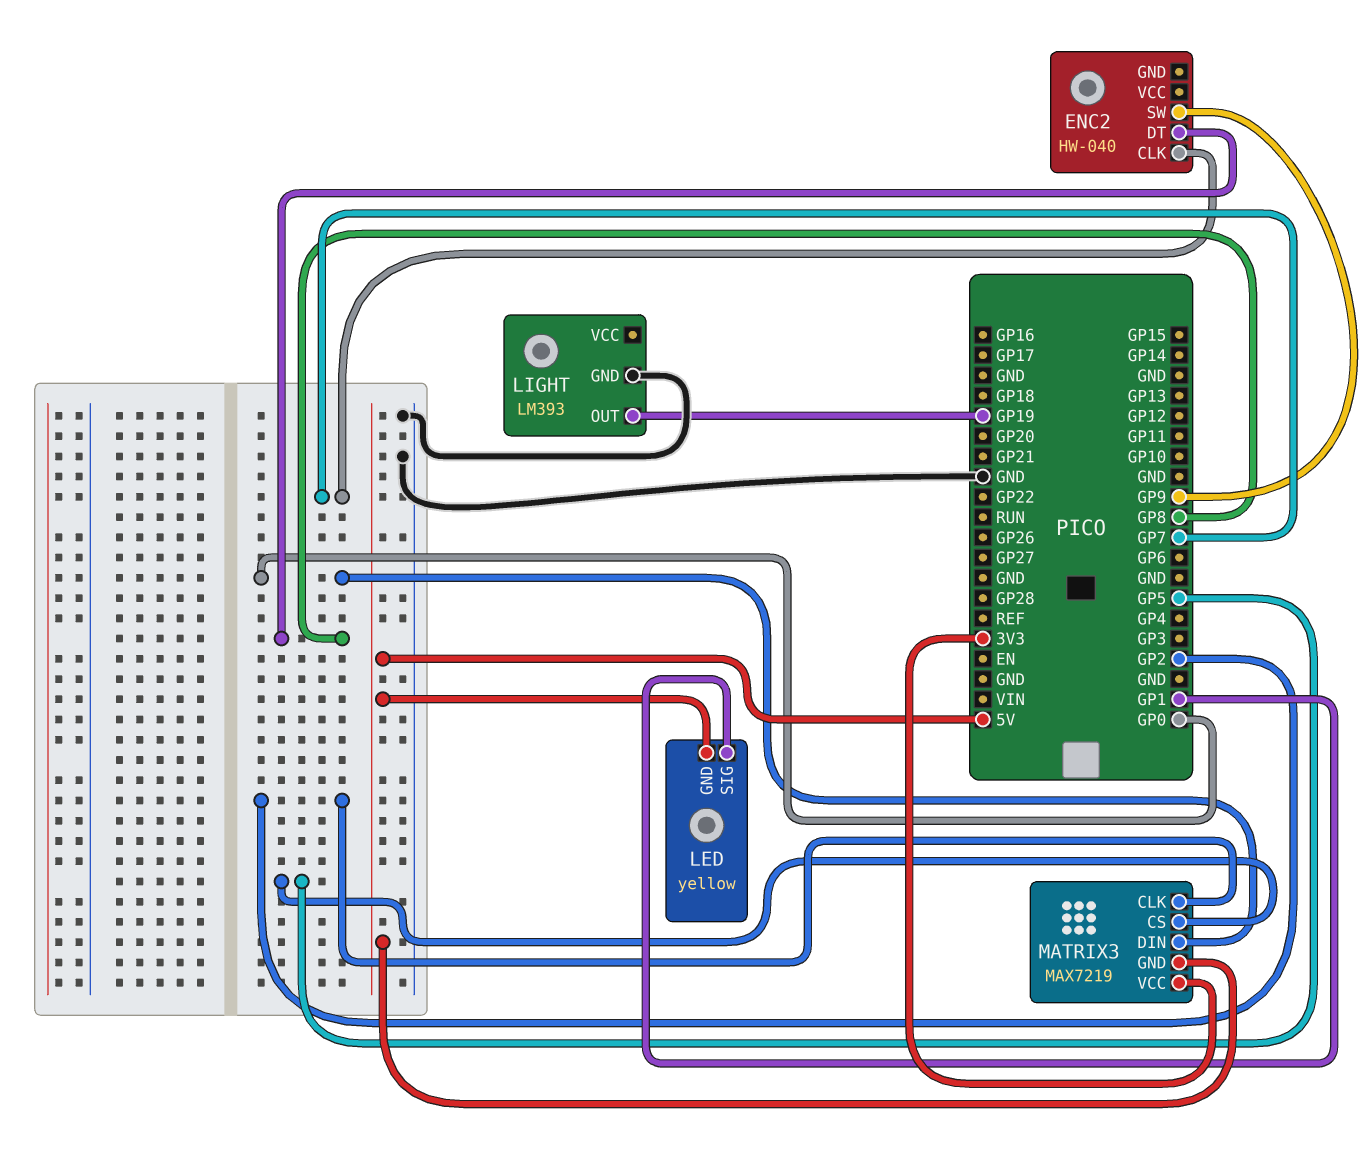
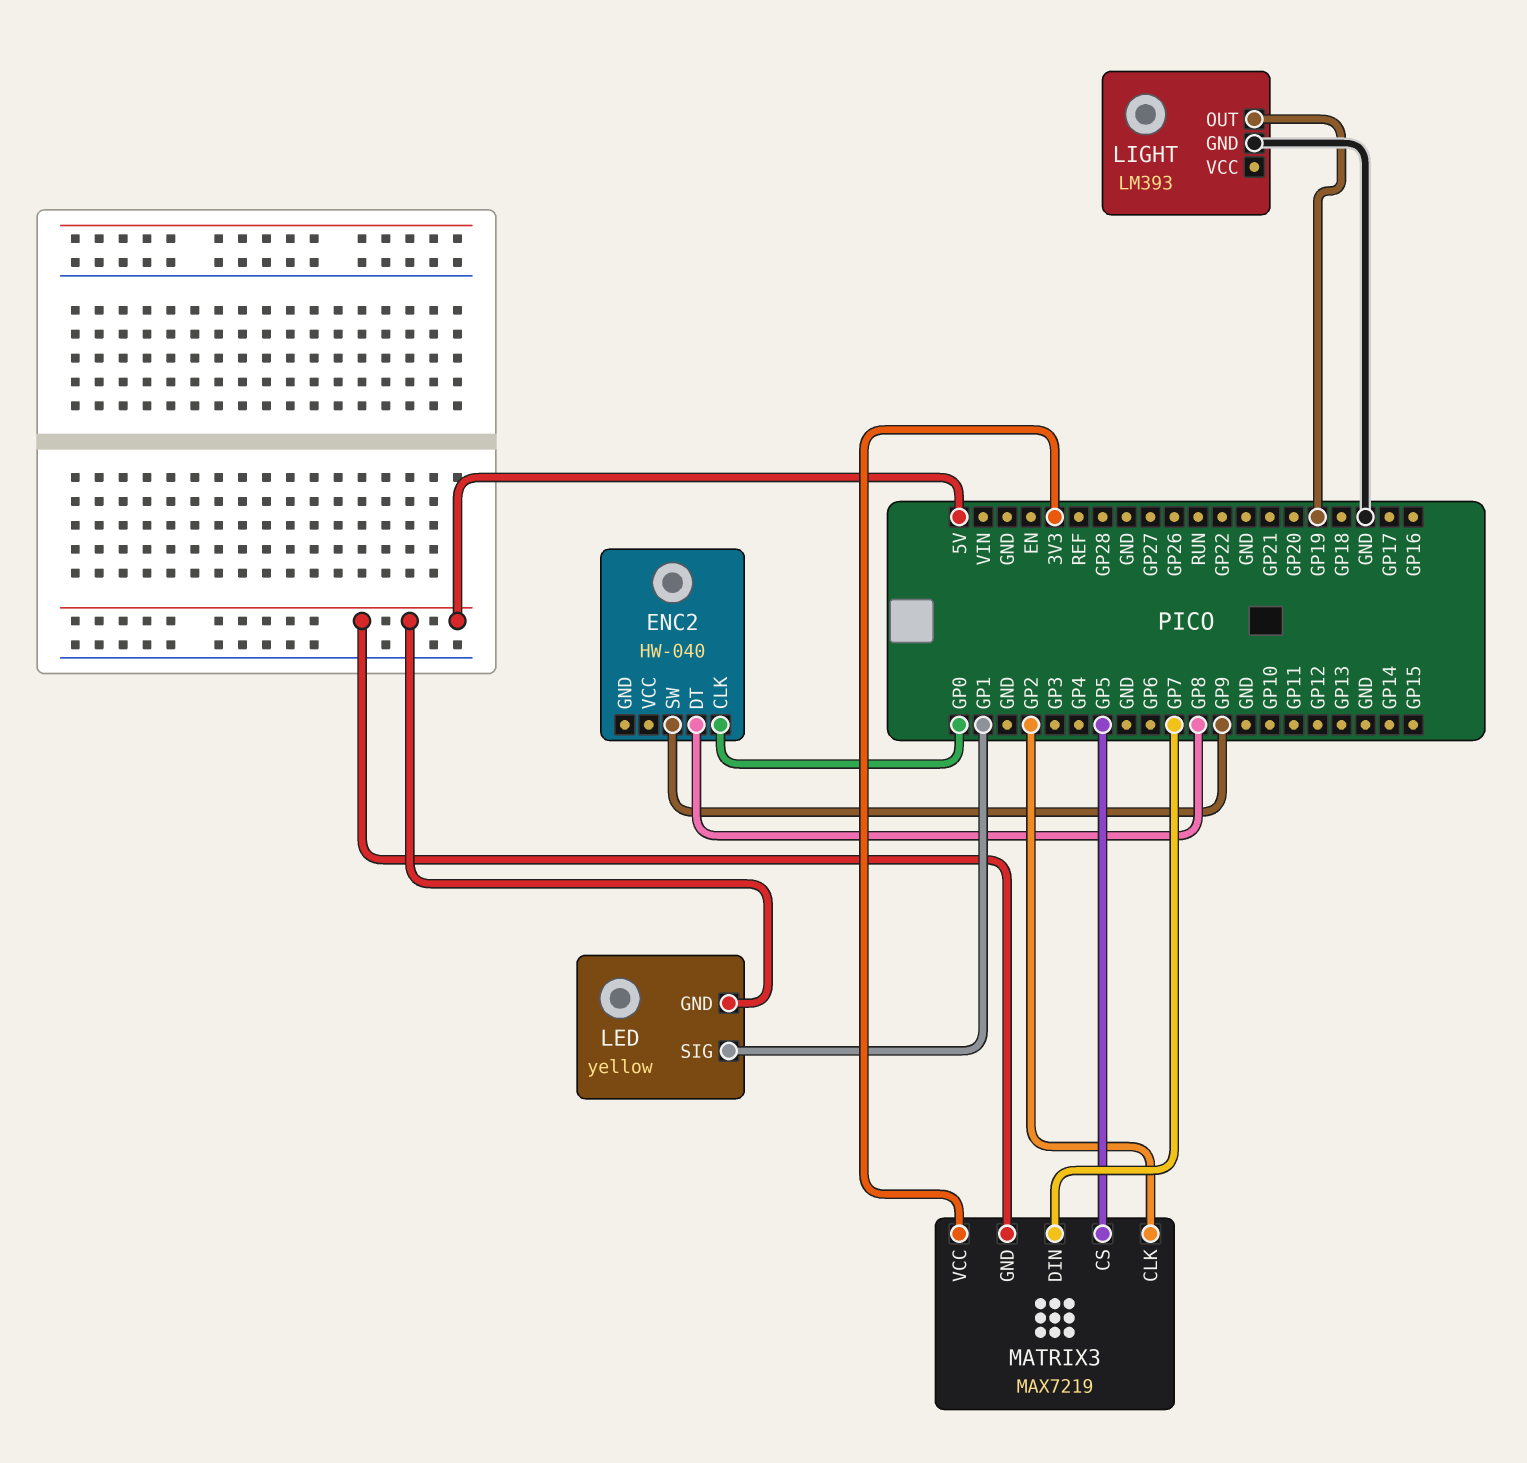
ENC2 pin CLK: GP7 -> GP0
MATRIX3 pin DIN: GP0 -> GP7

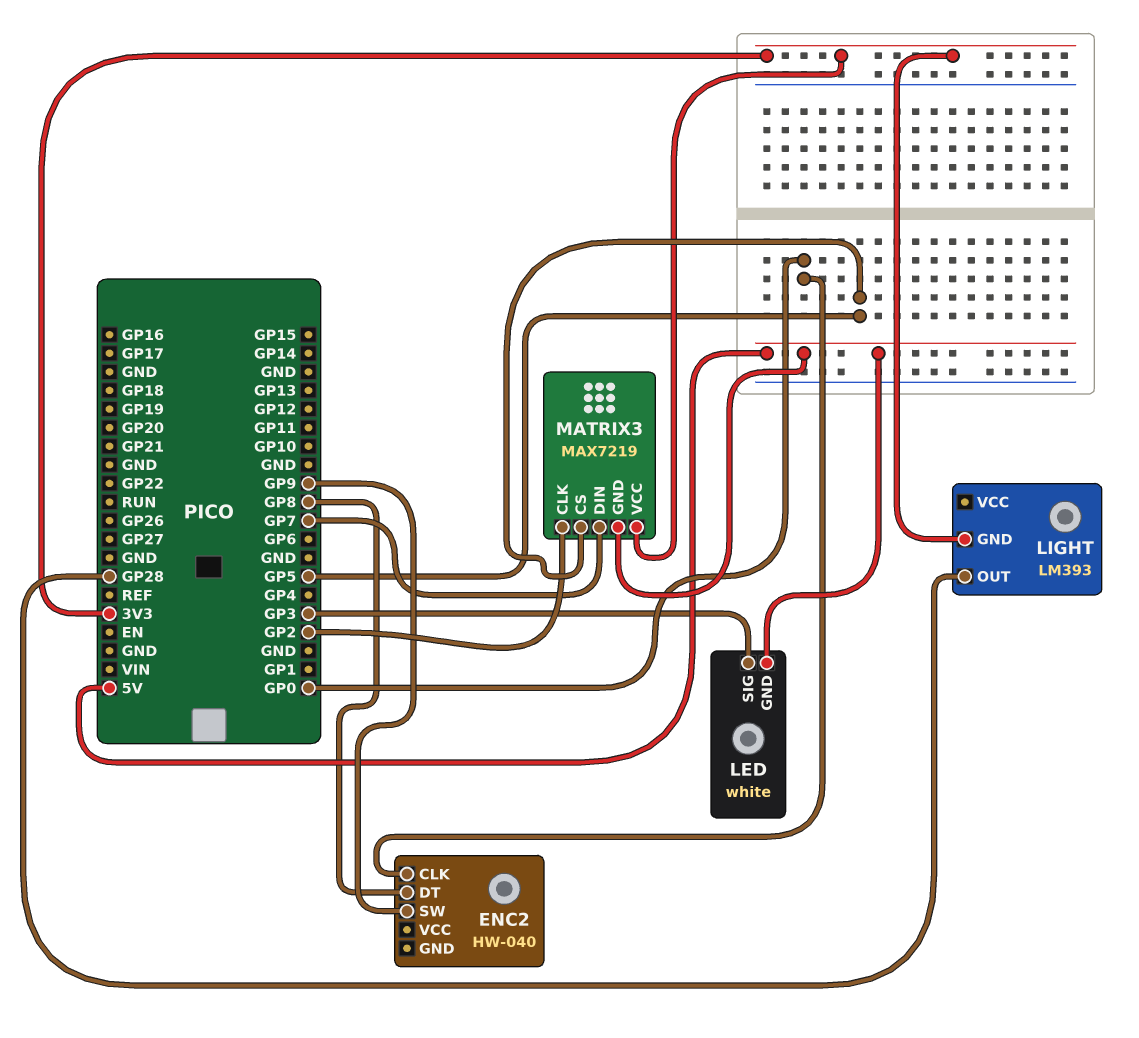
LED: yellow -> white
LED pin SIG: GP1 -> GP3
LIGHT pin GND: GND -> 3V3
LIGHT pin OUT: GP19 -> GP28

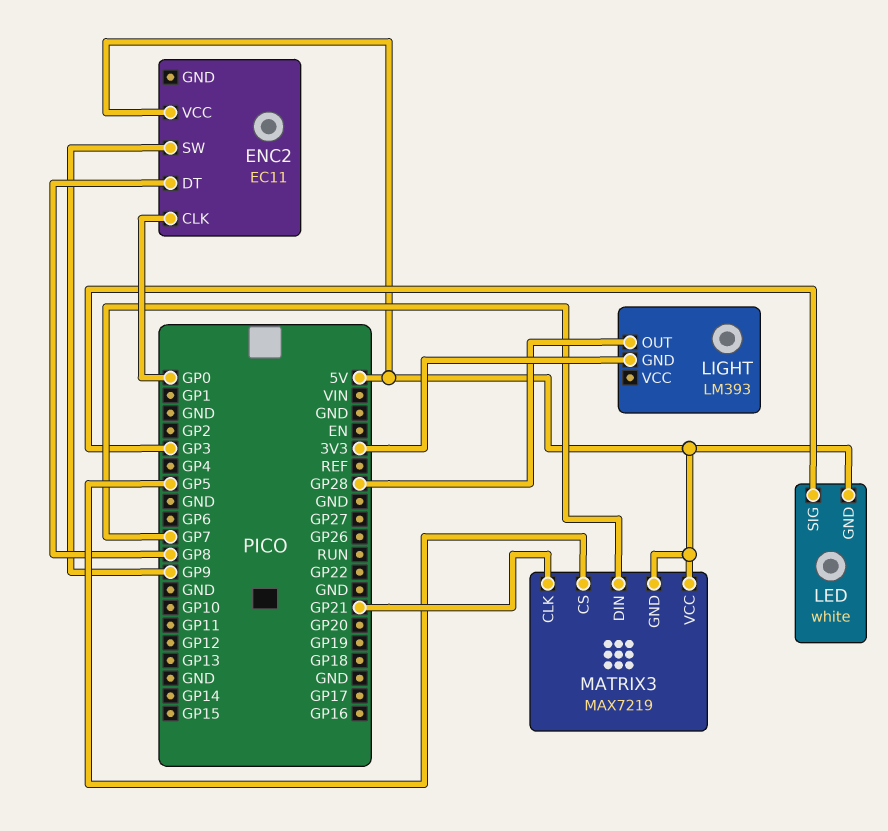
ENC2: HW-040 -> EC11
ENC2 pin VCC: none -> 5V
MATRIX3 pin CLK: GP2 -> GP21
MATRIX3 pin VCC: 3V3 -> 5V

